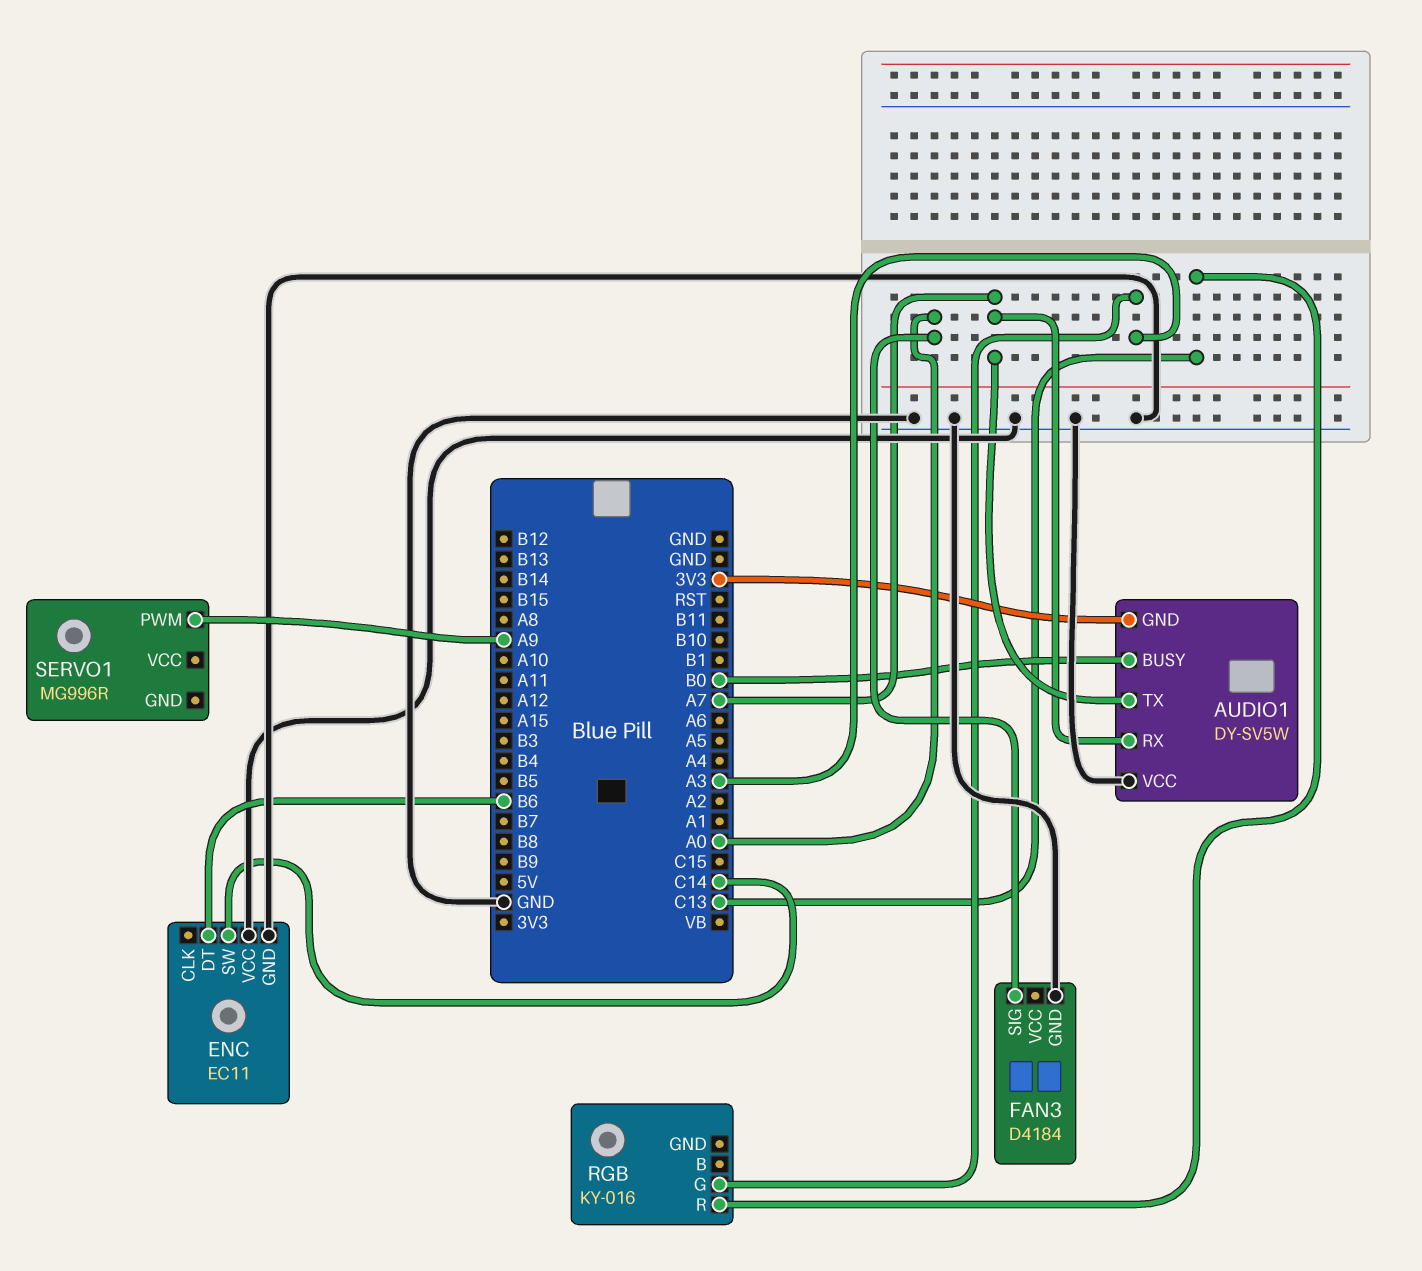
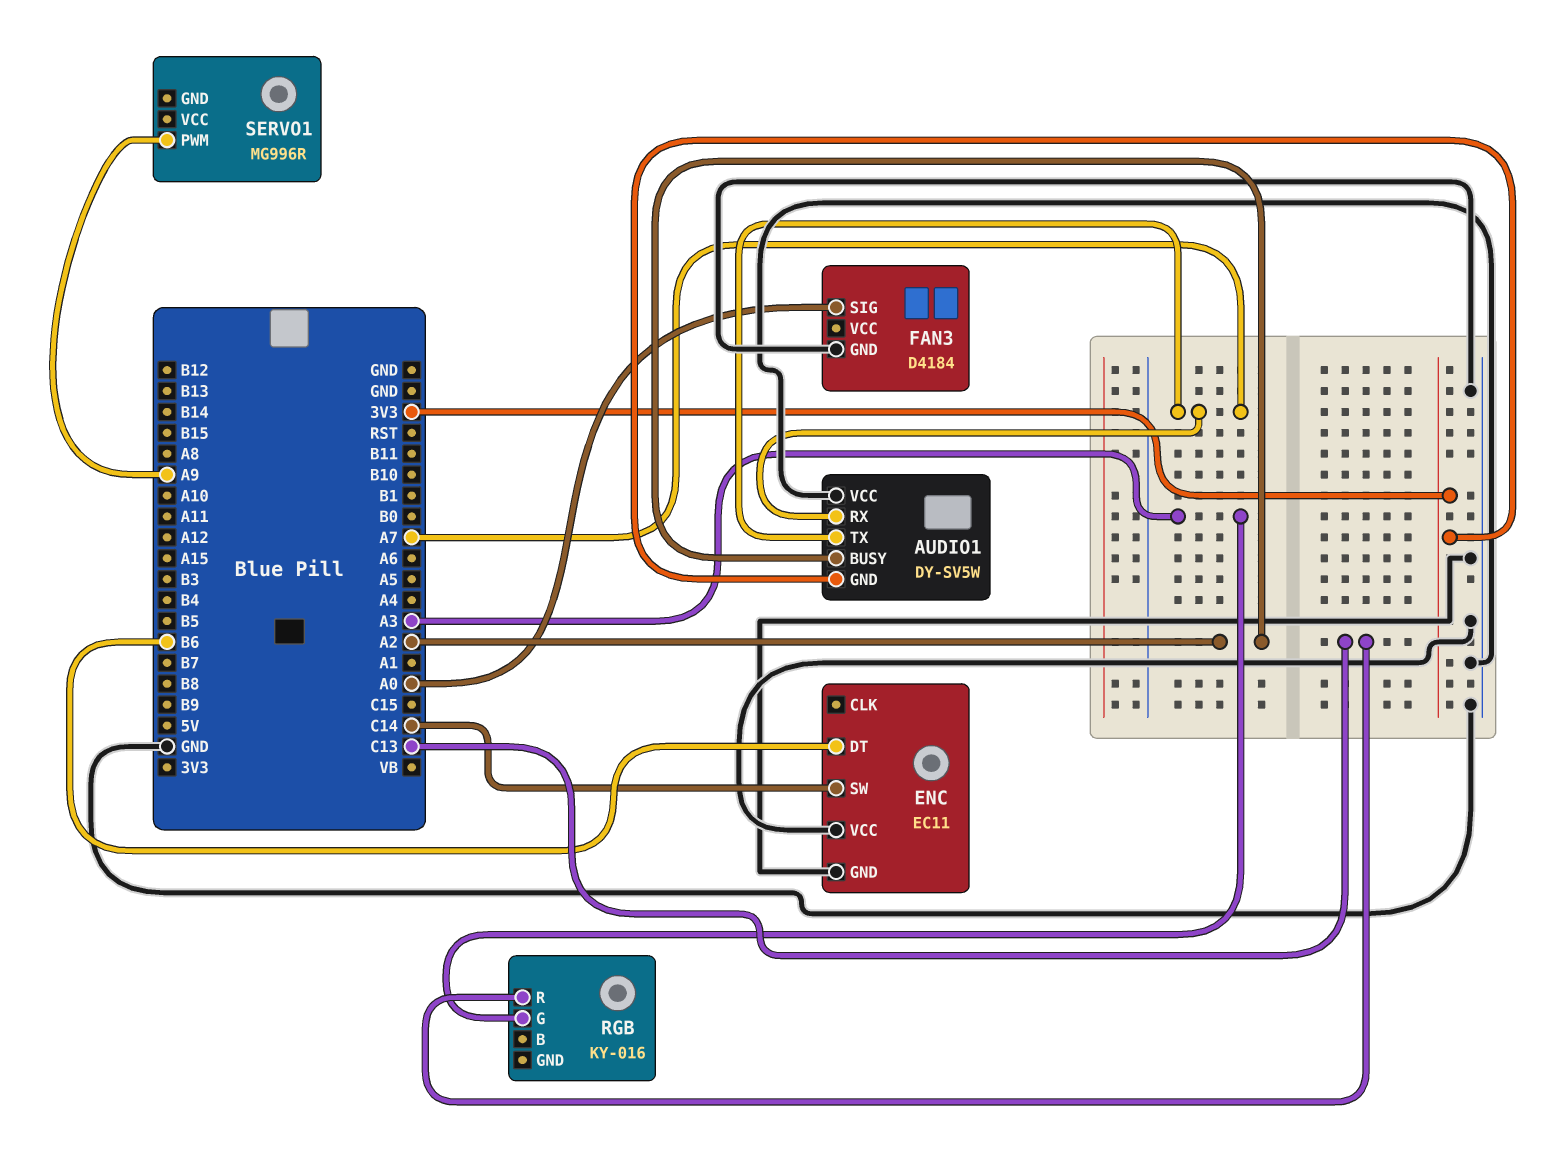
AUDIO1 pin BUSY: B0 -> A2

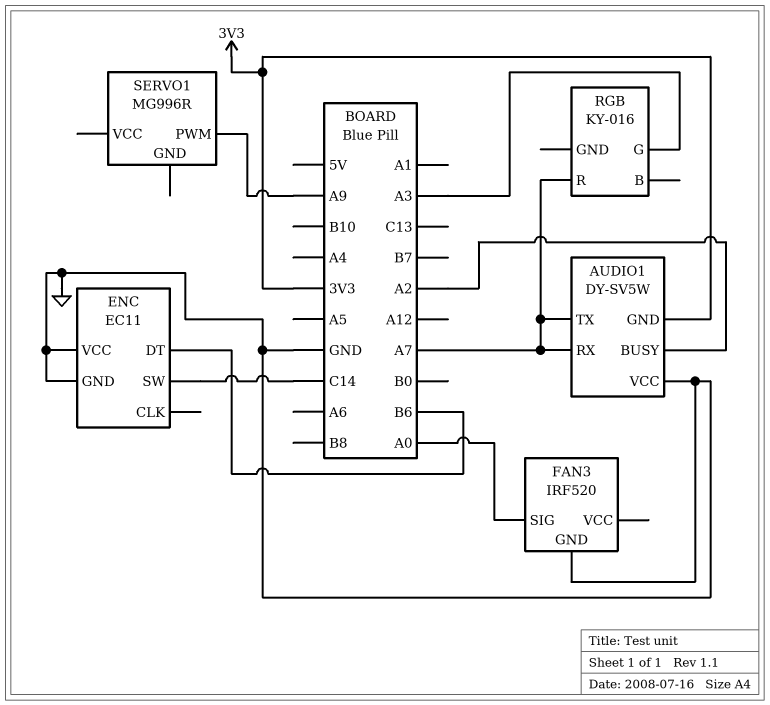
FAN3: D4184 -> IRF520
RGB pin R: C13 -> A7

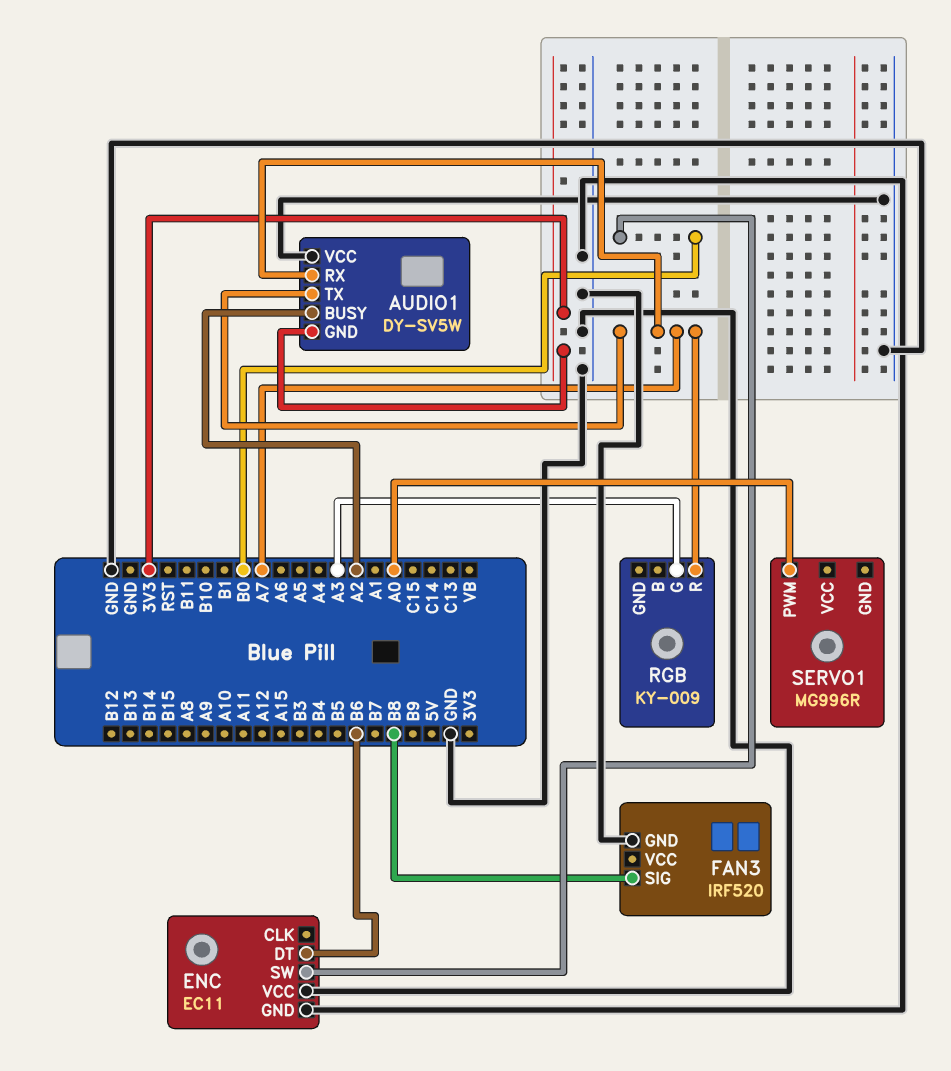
ENC pin SW: C14 -> B0
FAN3 pin SIG: A0 -> B8
RGB: KY-016 -> KY-009
SERVO1 pin PWM: A9 -> A0

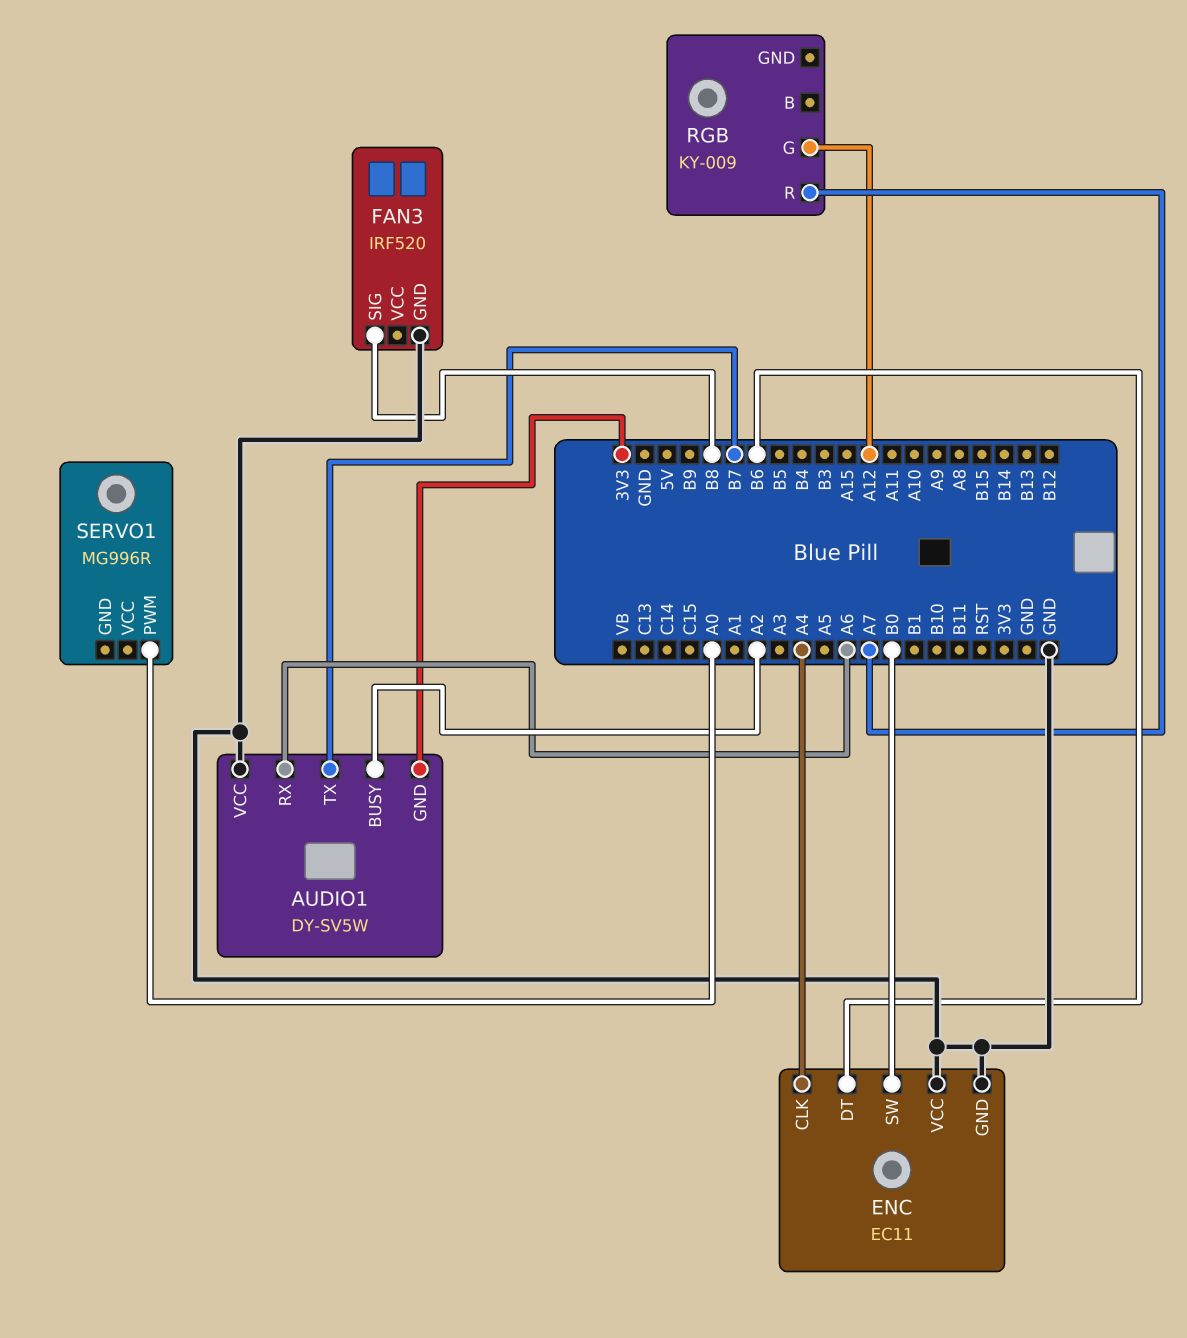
AUDIO1 pin RX: A7 -> A6
AUDIO1 pin TX: A7 -> B7
ENC pin CLK: none -> A4
RGB pin G: A3 -> A12

